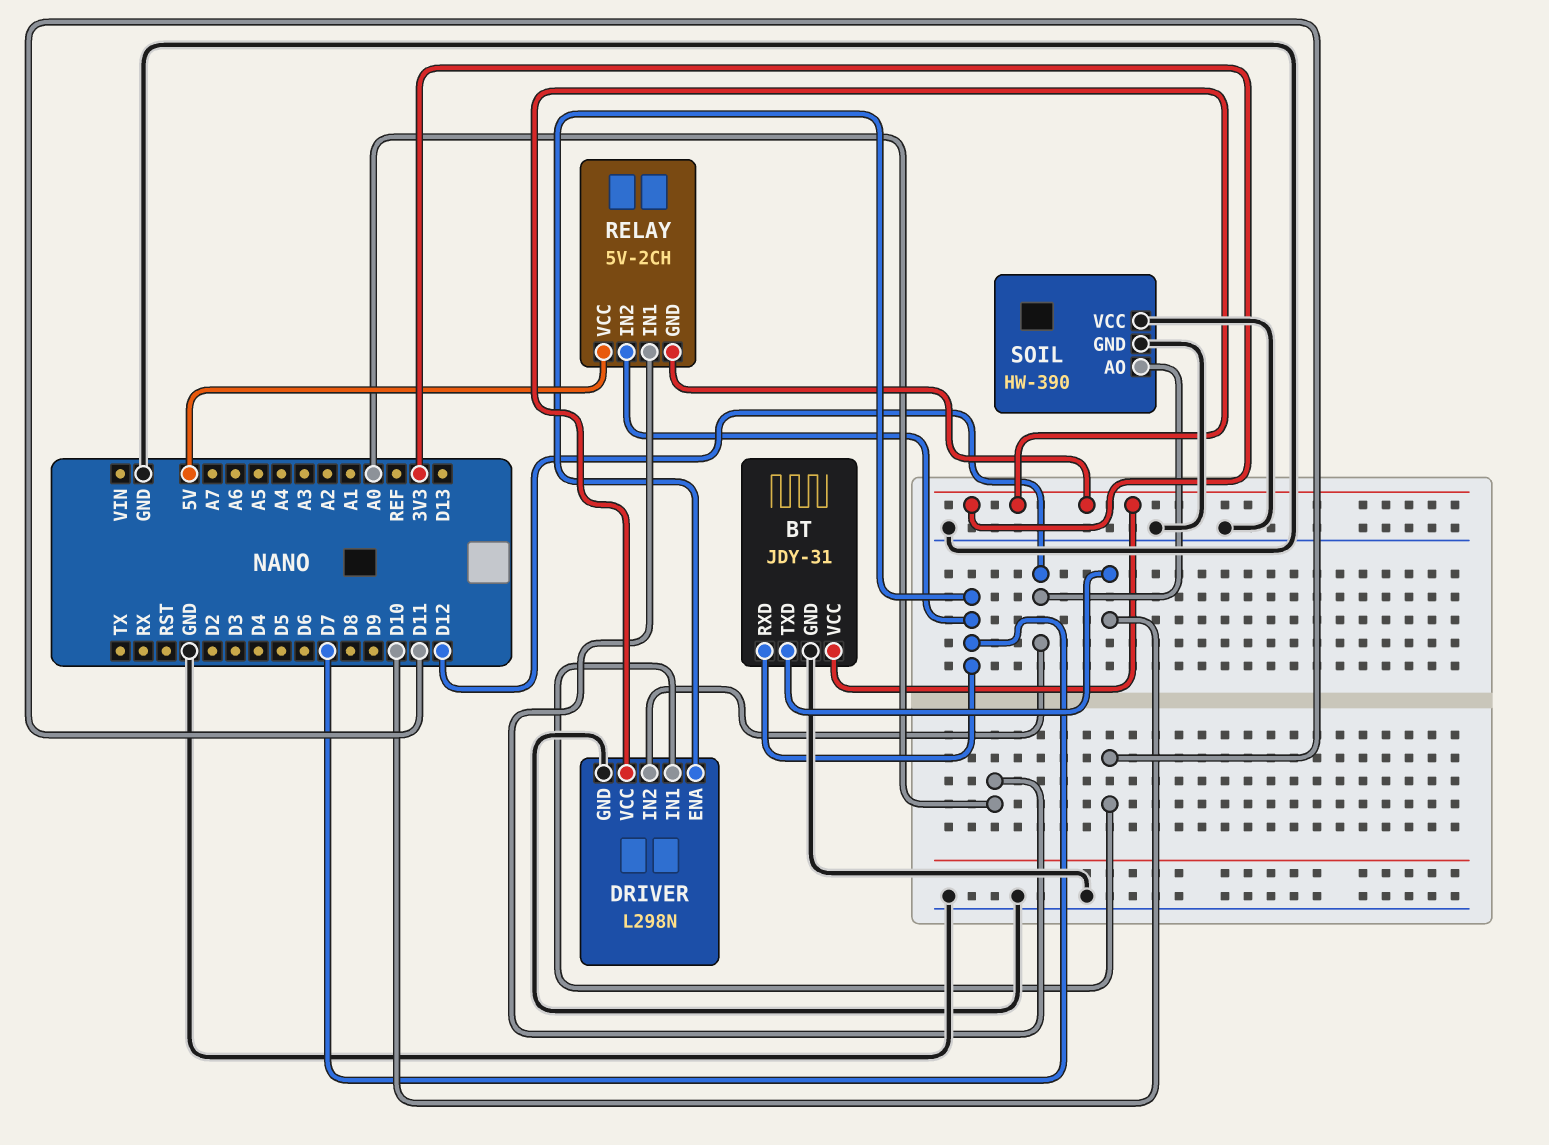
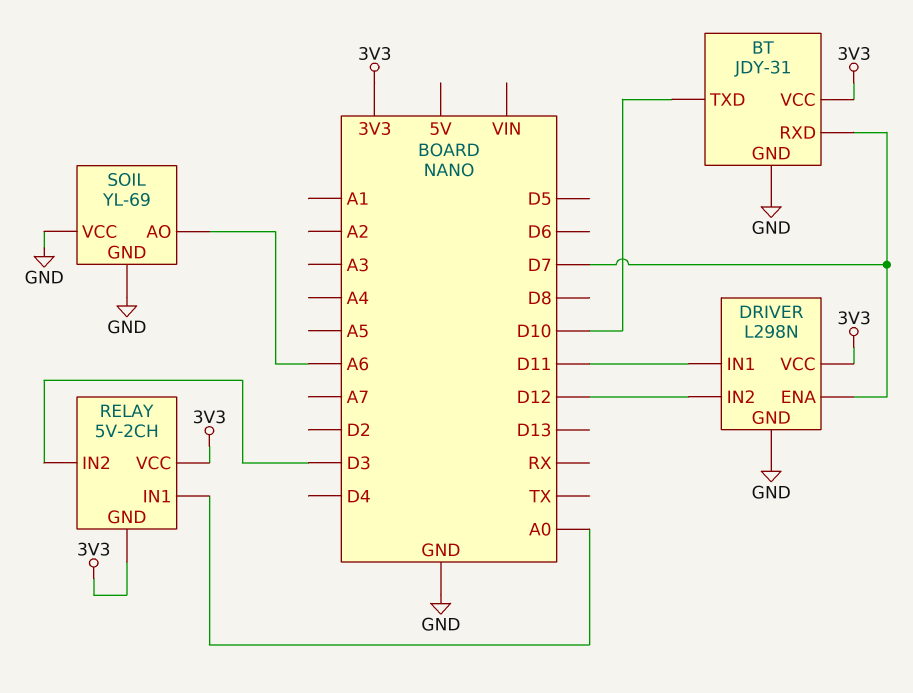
RELAY pin IN2: D7 -> D3
RELAY pin VCC: 5V -> 3V3
SOIL: HW-390 -> YL-69
SOIL pin AO: D12 -> A6

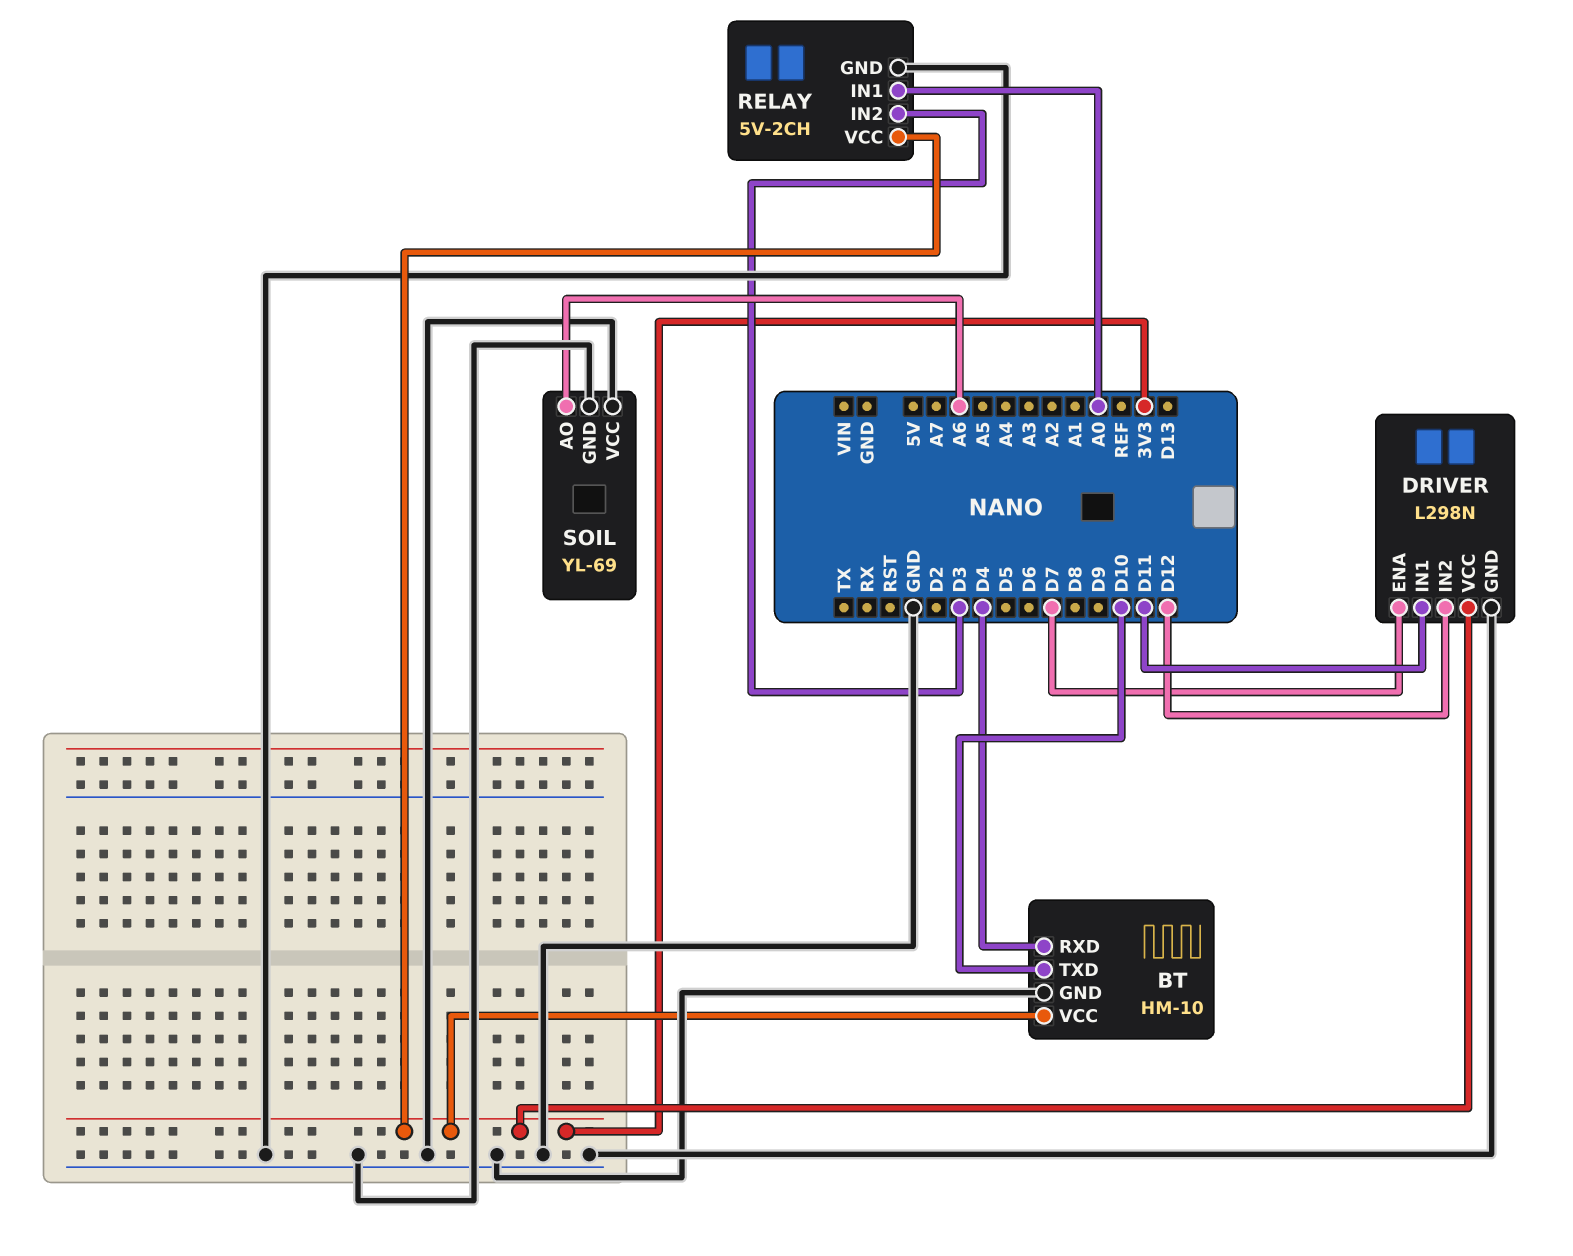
BT: JDY-31 -> HM-10
BT pin RXD: D7 -> D4
RELAY pin GND: 3V3 -> GND

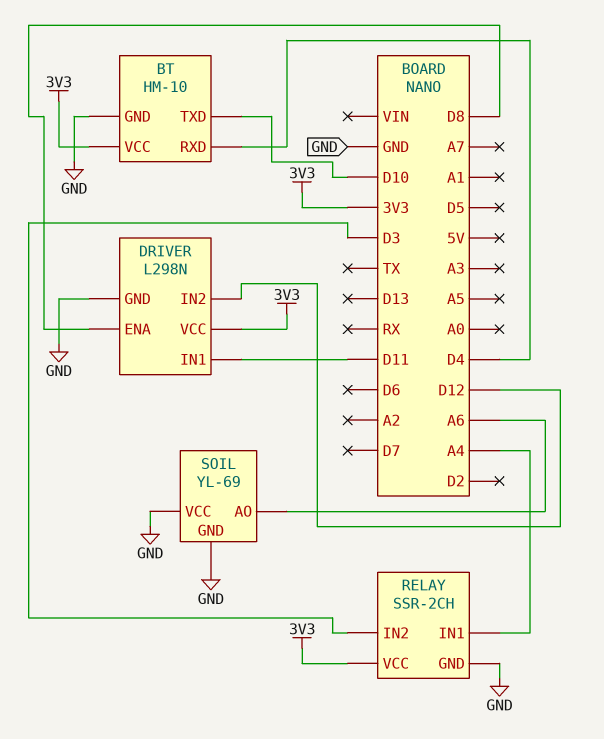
DRIVER pin ENA: D7 -> D8
RELAY: 5V-2CH -> SSR-2CH
RELAY pin IN1: A0 -> A4

